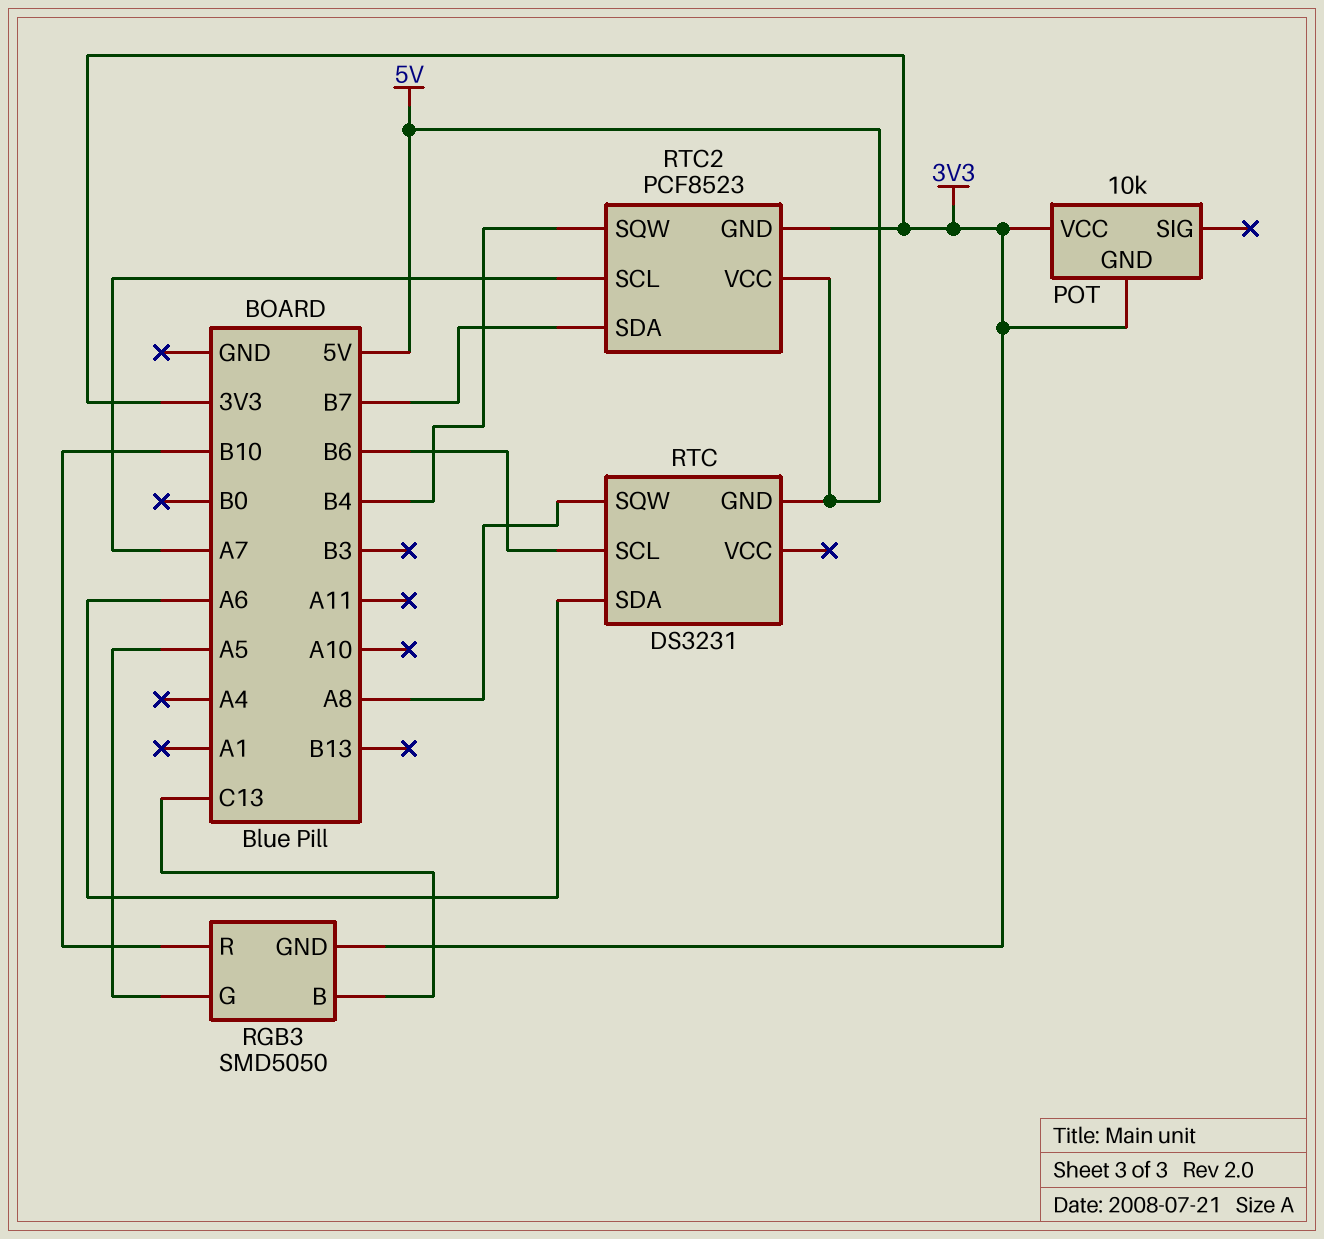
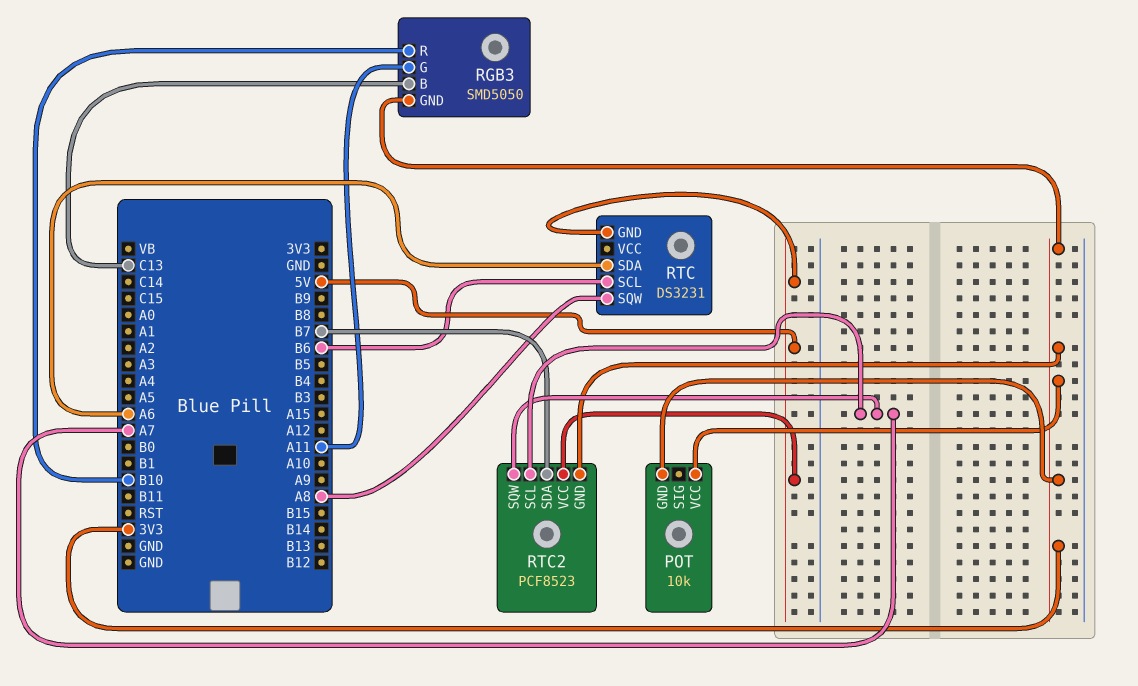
RGB3 pin G: A5 -> A11
RTC2 pin SQW: B4 -> A7

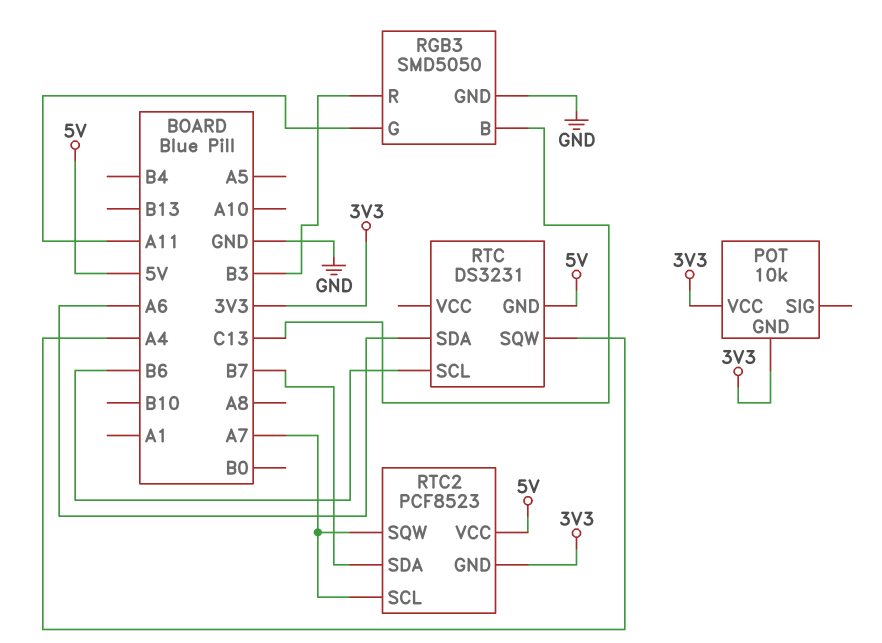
RGB3 pin GND: 3V3 -> GND
RGB3 pin R: B10 -> B3
RTC pin SQW: A8 -> A4

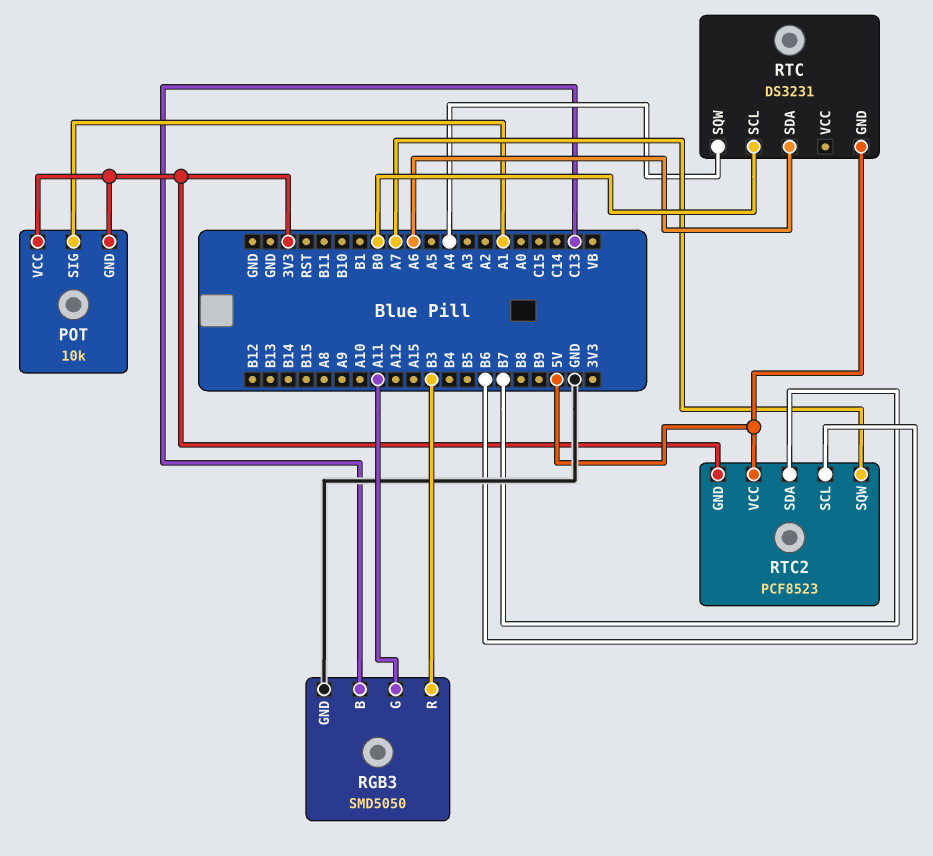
POT pin SIG: none -> A1
RTC pin SCL: B6 -> B0
RTC2 pin SCL: A7 -> B6

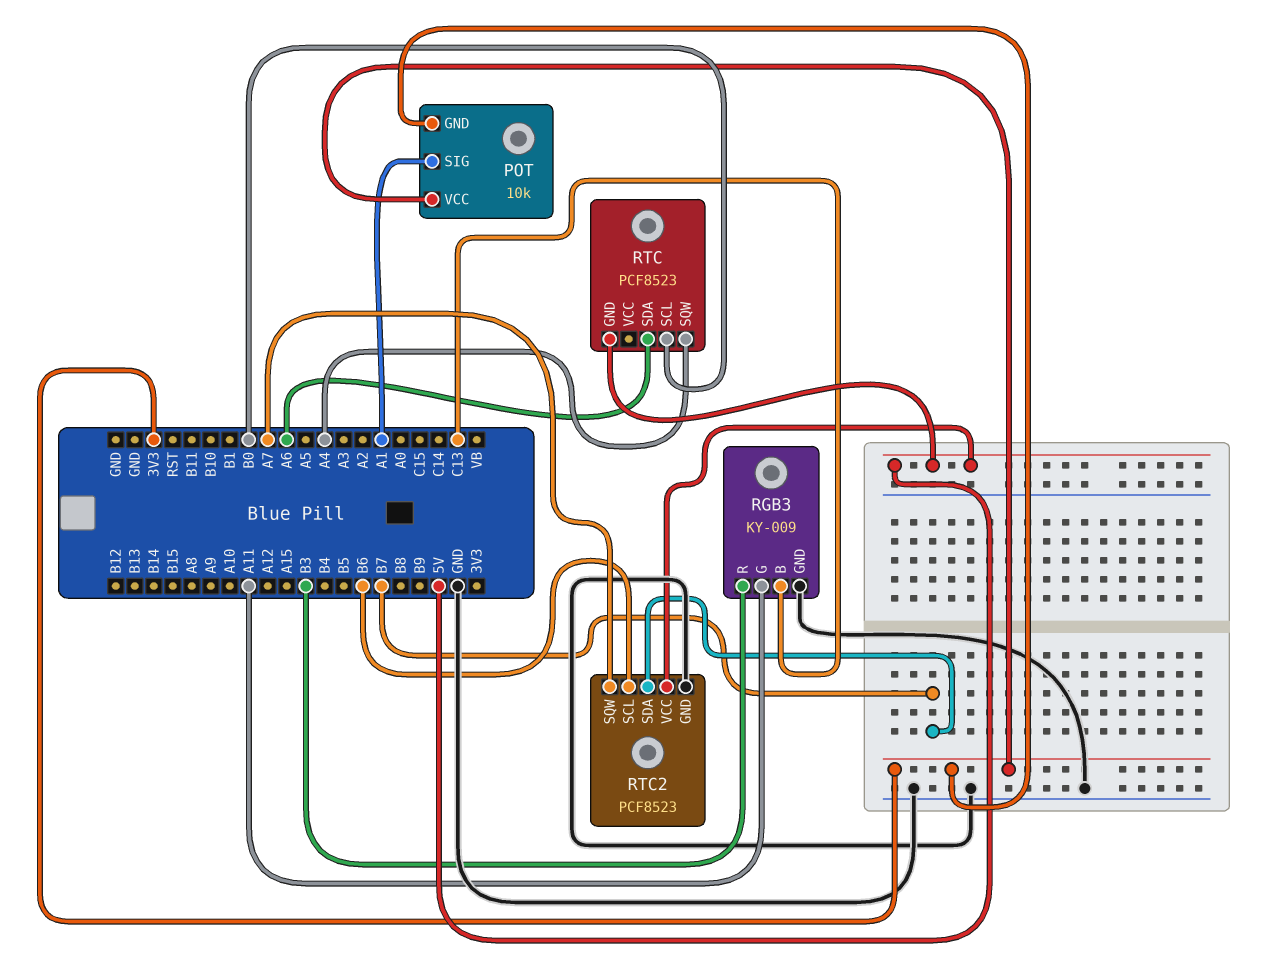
RGB3: SMD5050 -> KY-009
RTC: DS3231 -> PCF8523
RTC2 pin GND: 3V3 -> GND

